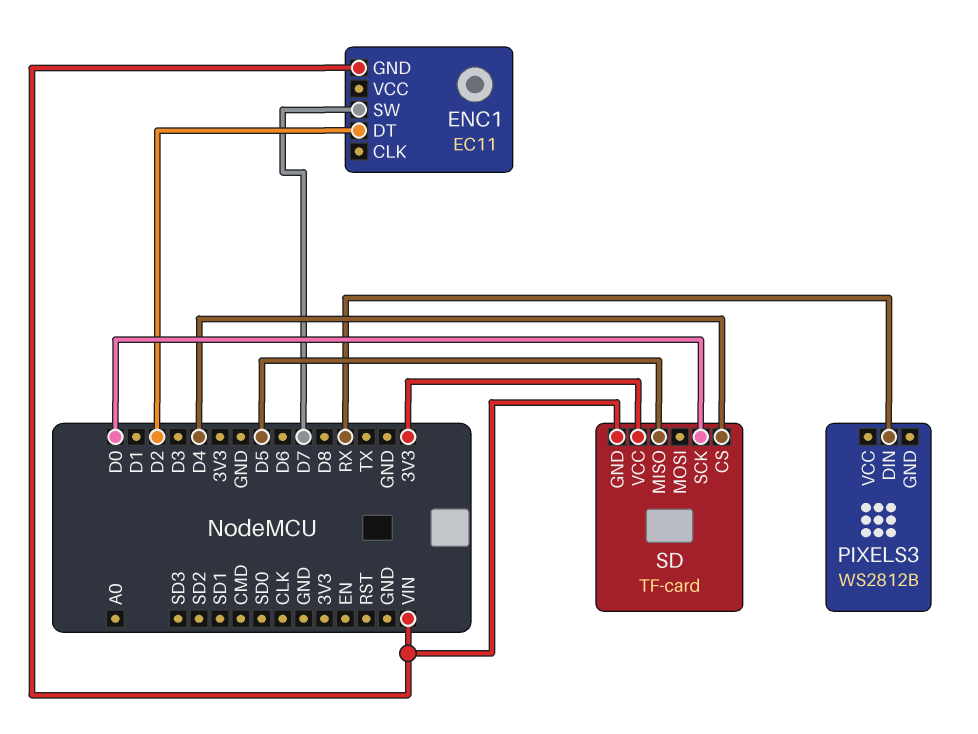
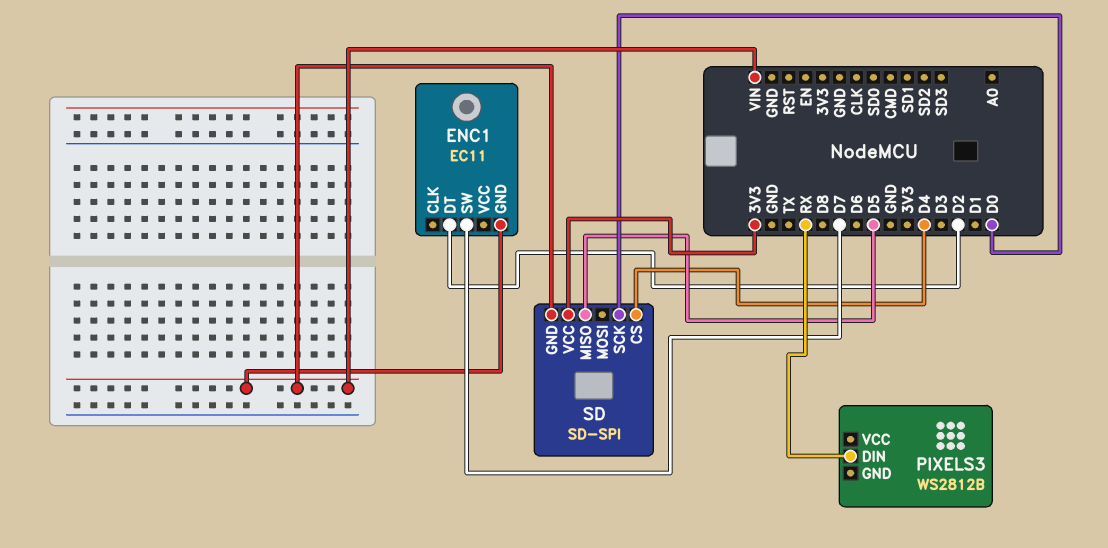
SD: TF-card -> SD-SPI

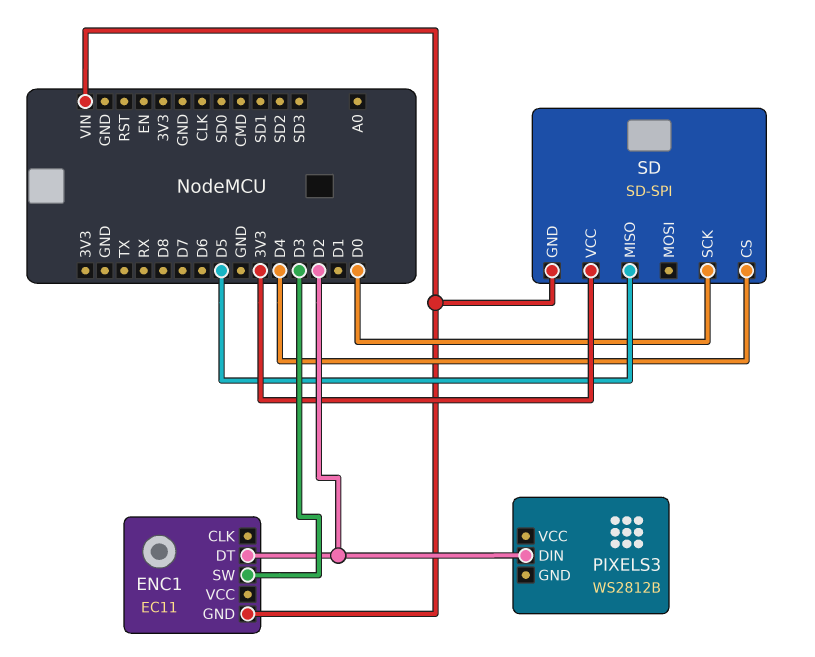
ENC1 pin SW: D7 -> D3
PIXELS3 pin DIN: RX -> D2

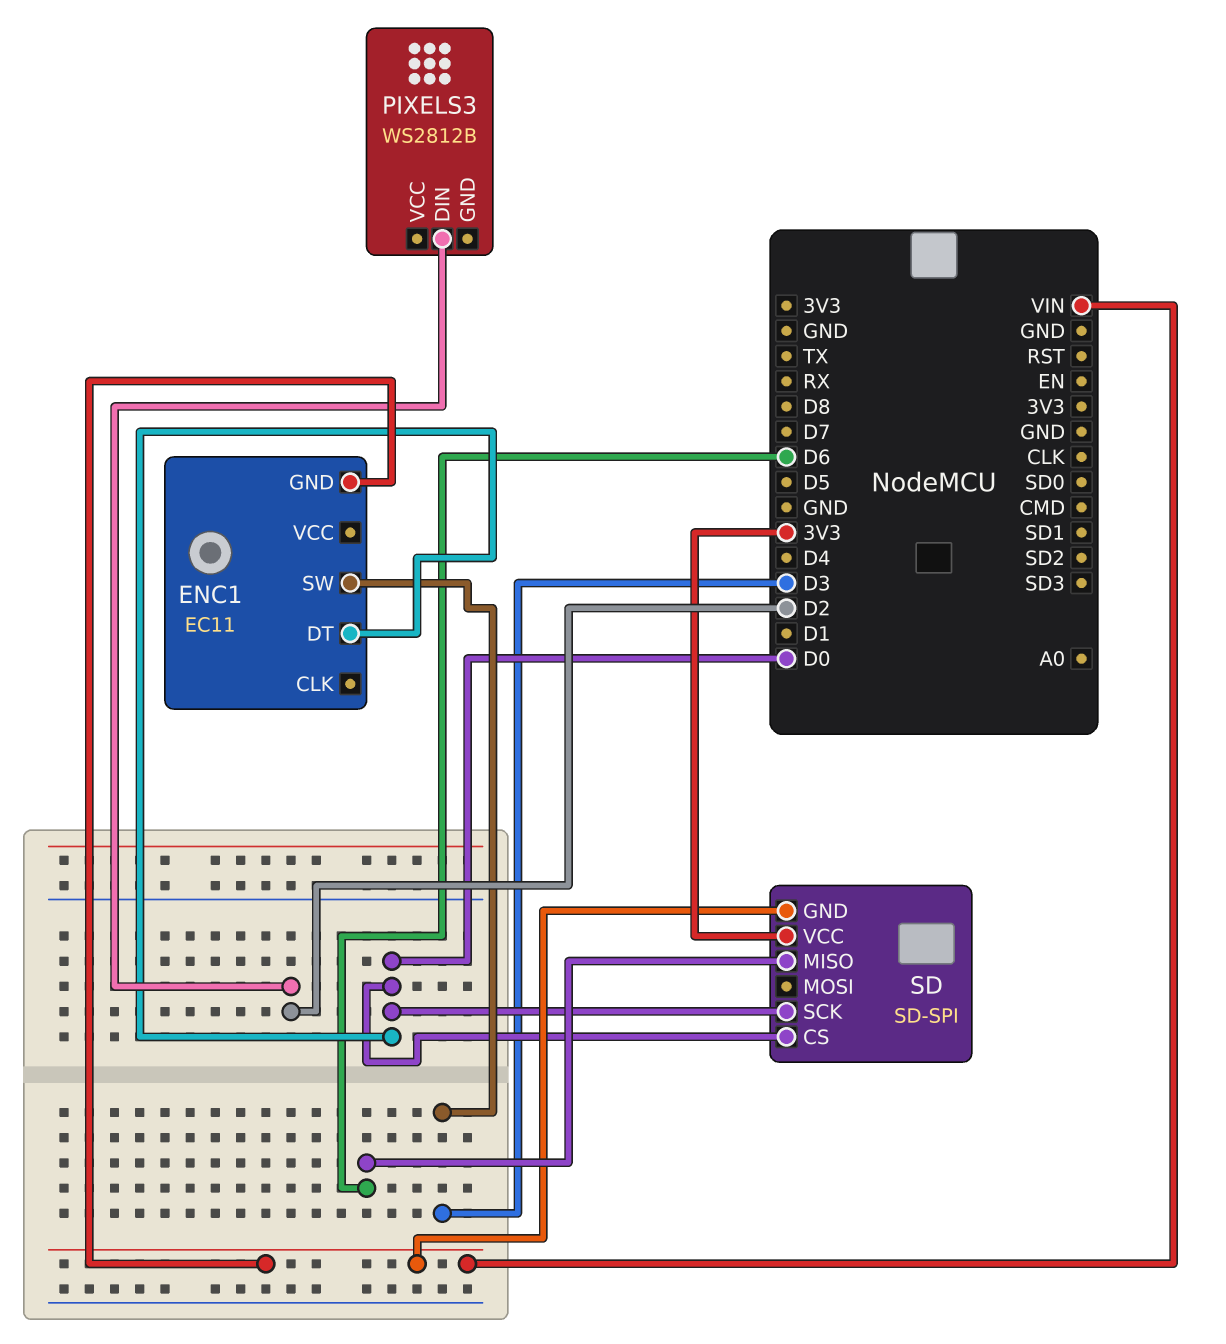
ENC1 pin DT: D2 -> D0
SD pin CS: D4 -> D0
SD pin MISO: D5 -> D6

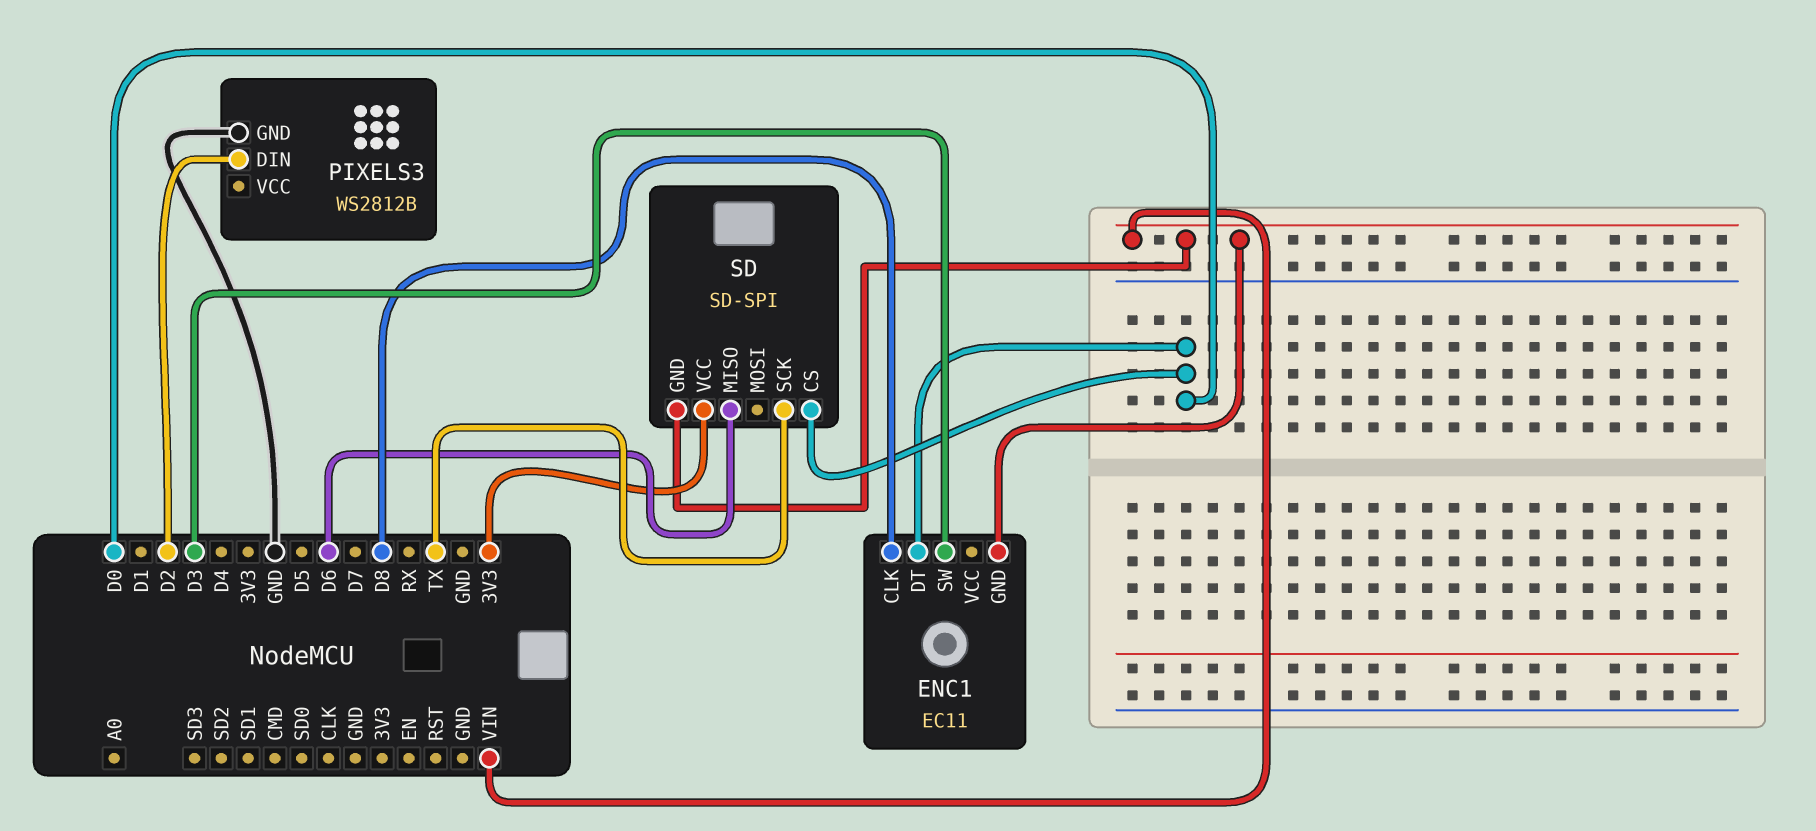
ENC1 pin CLK: none -> D8
PIXELS3 pin GND: none -> GND
SD pin SCK: D0 -> TX

